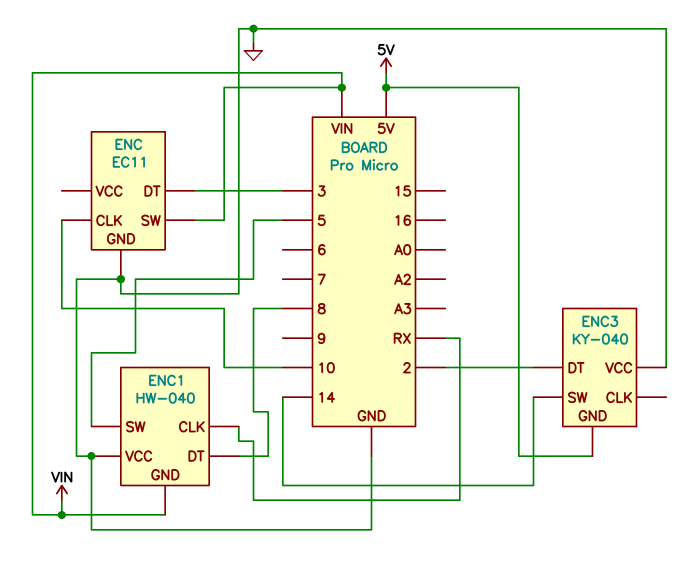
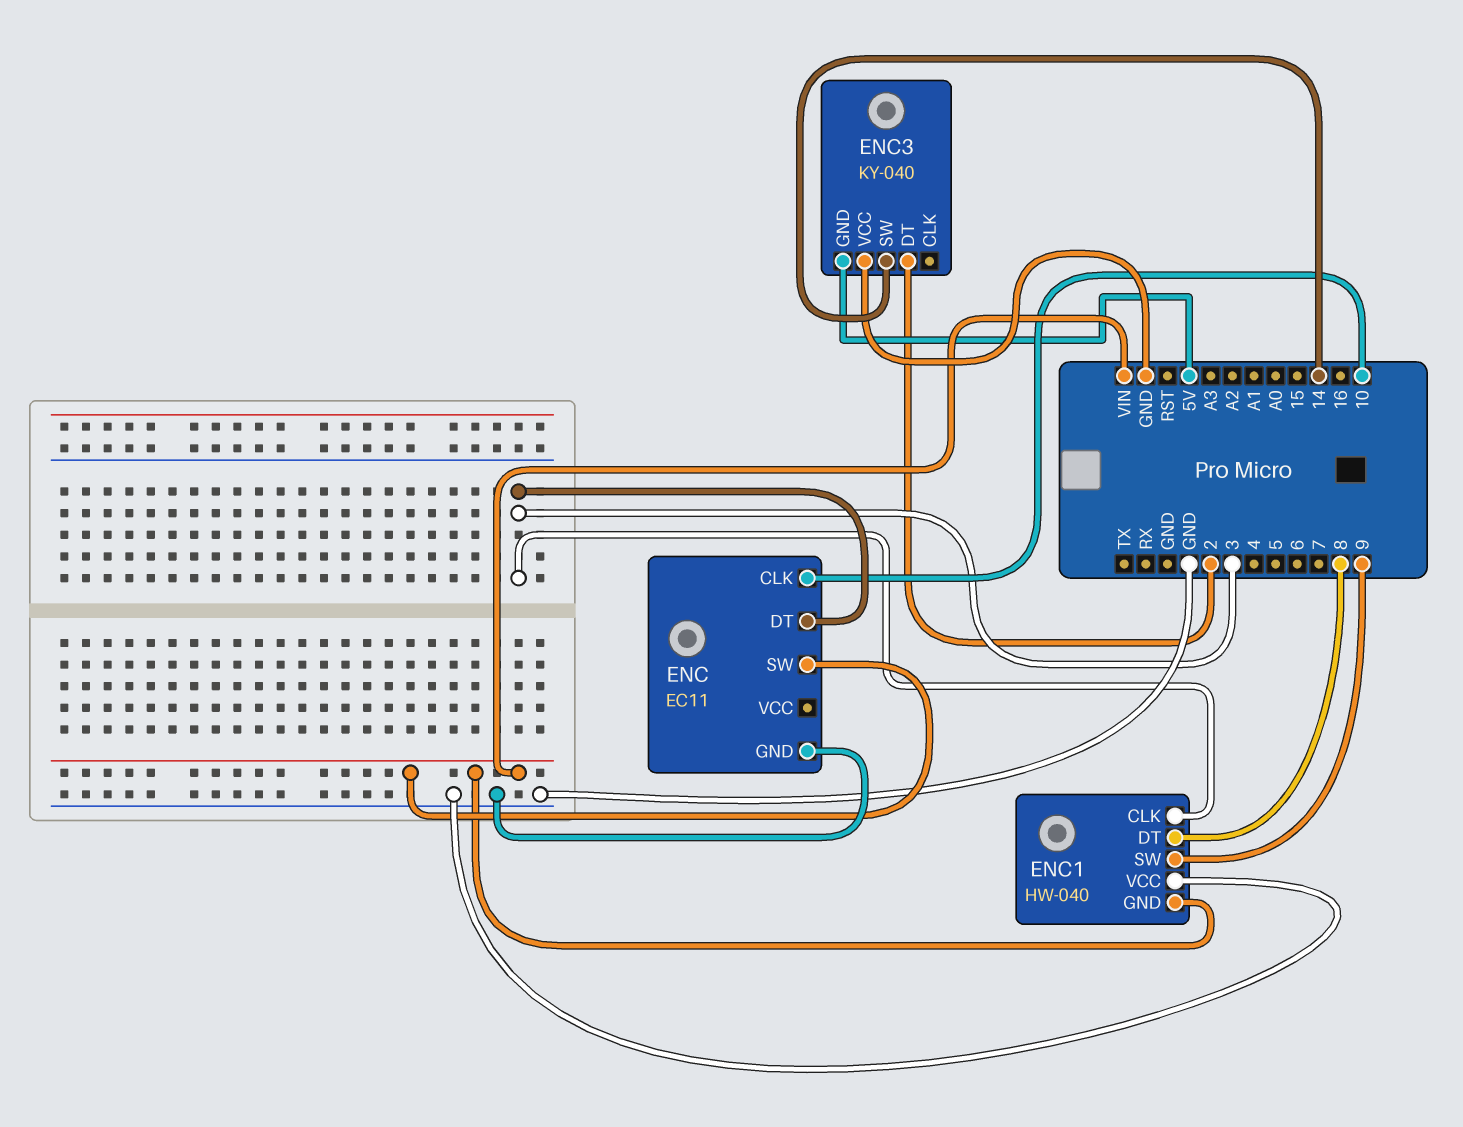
ENC1 pin CLK: RX -> 3
ENC1 pin SW: 5 -> 9

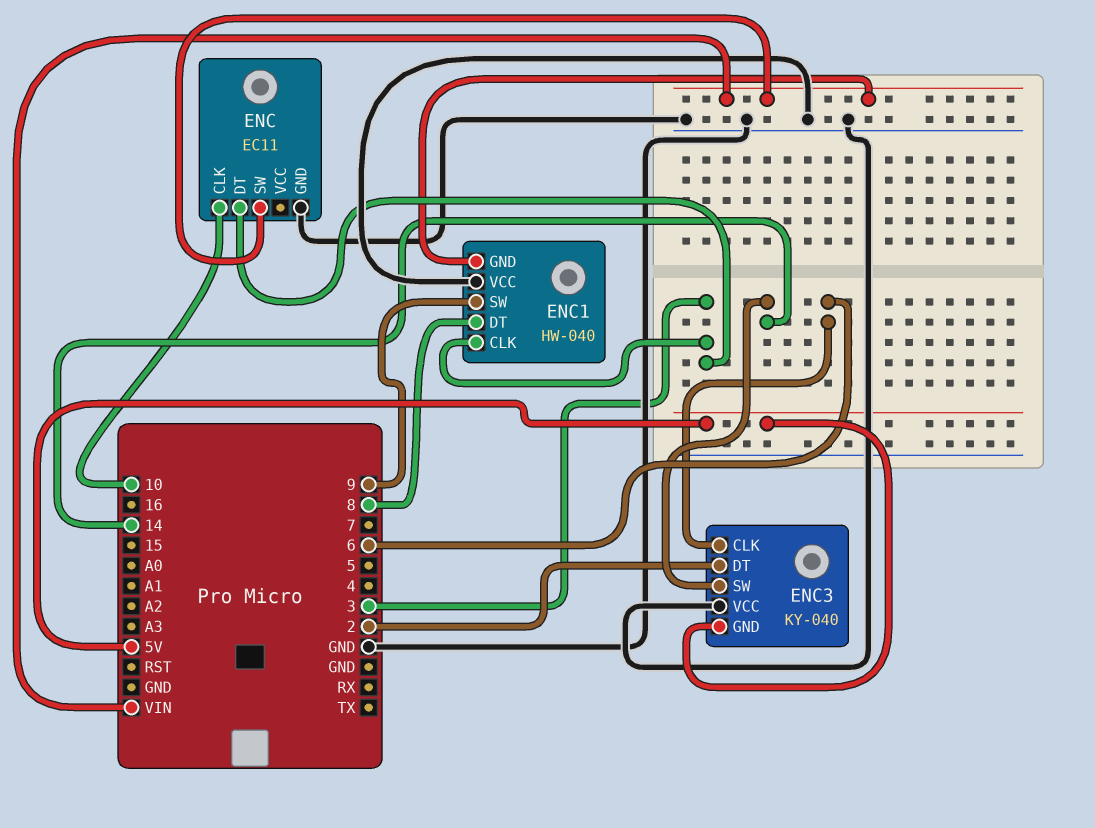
ENC3 pin CLK: none -> 6

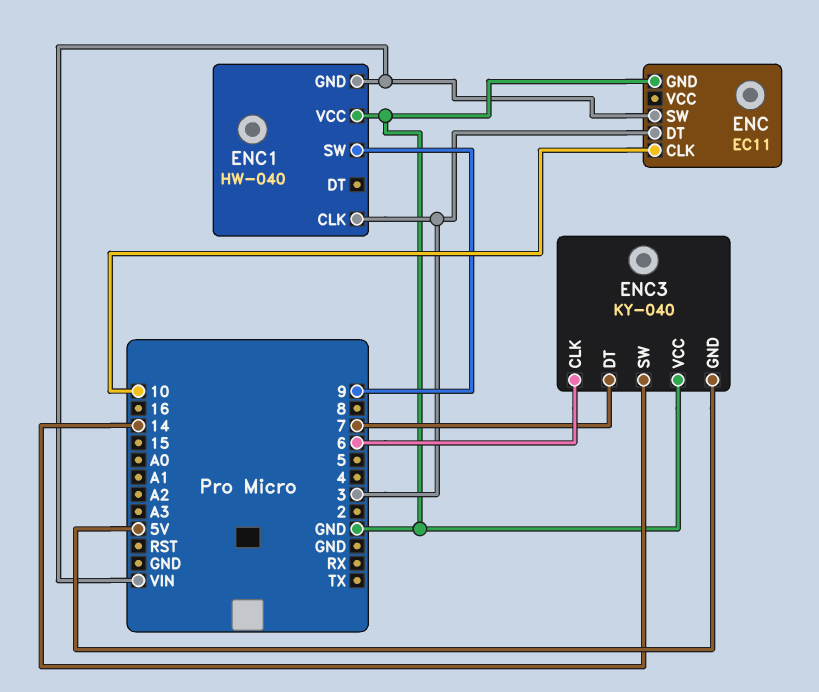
ENC1 pin DT: 8 -> none
ENC3 pin DT: 2 -> 7

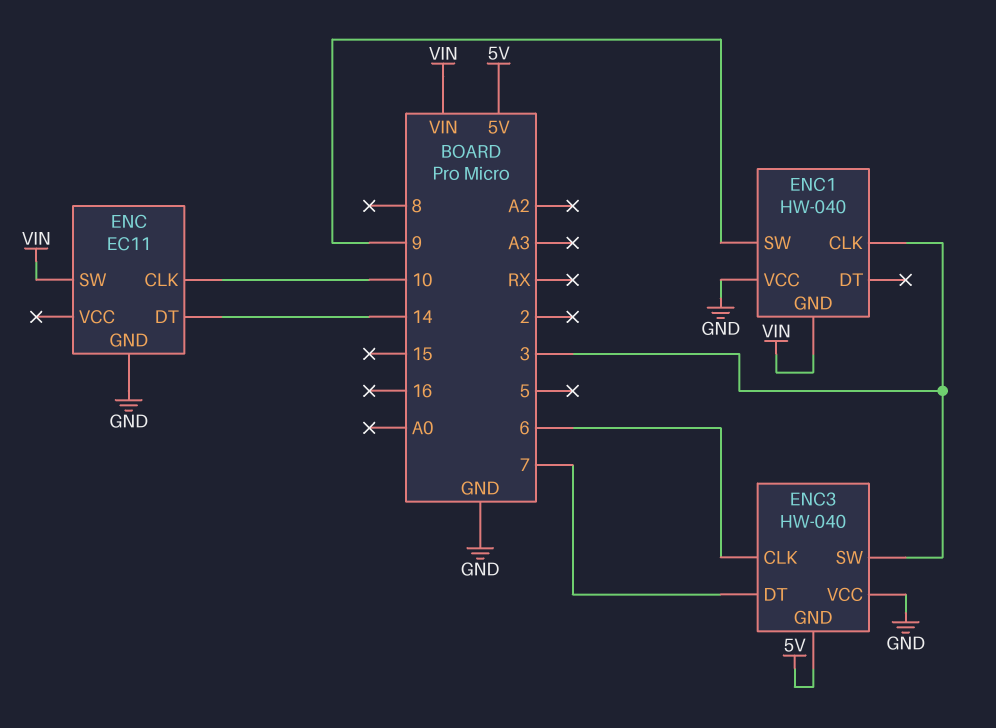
ENC pin DT: 3 -> 14
ENC3: KY-040 -> HW-040
ENC3 pin SW: 14 -> 3

